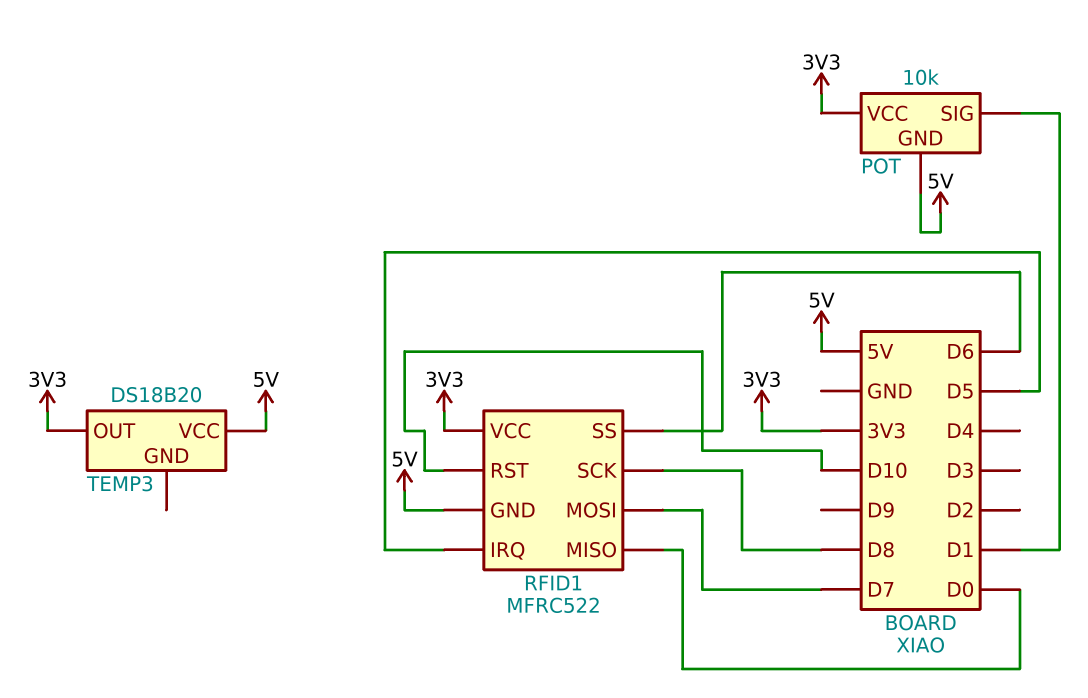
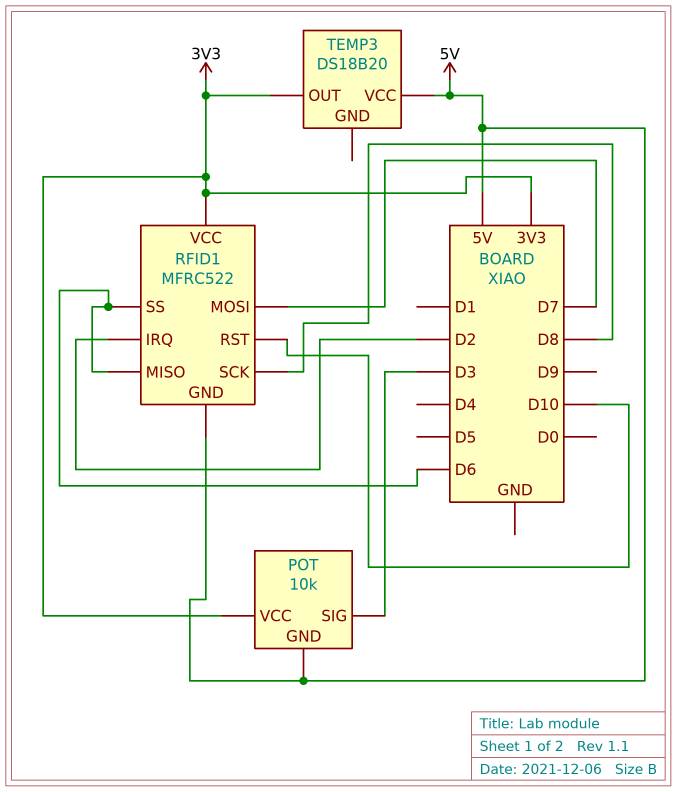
POT pin SIG: D1 -> D3
RFID1 pin IRQ: D5 -> D2
RFID1 pin MISO: D0 -> D6

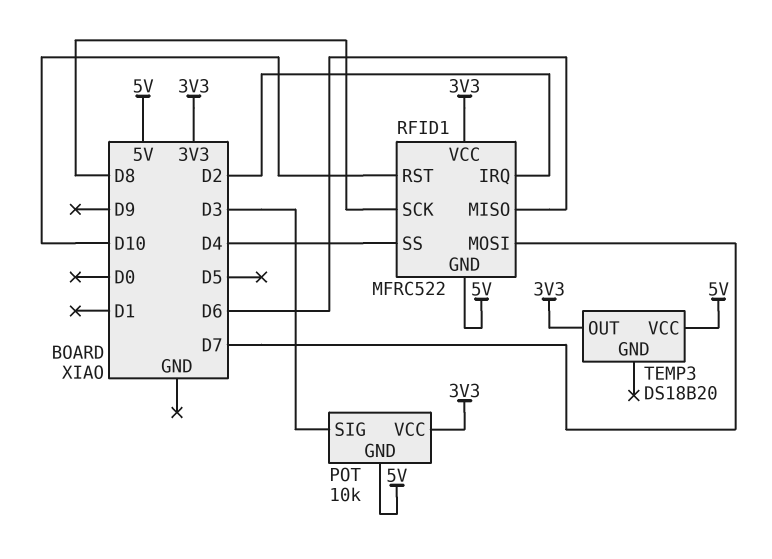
RFID1 pin SS: D6 -> D4

